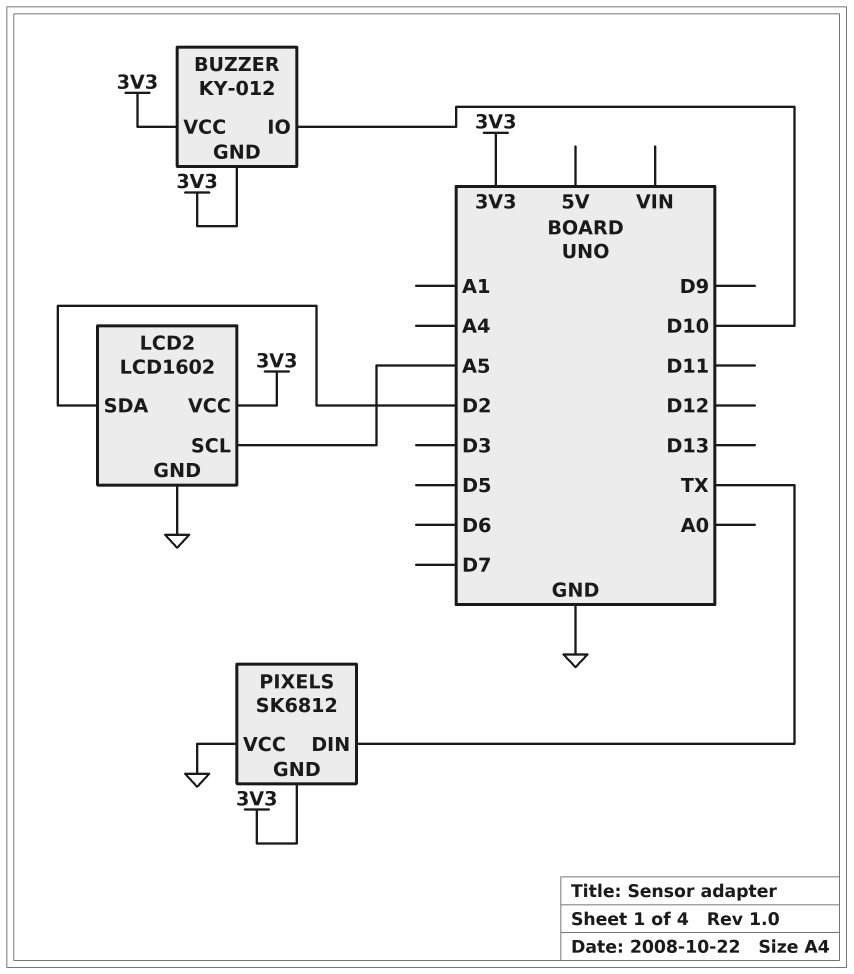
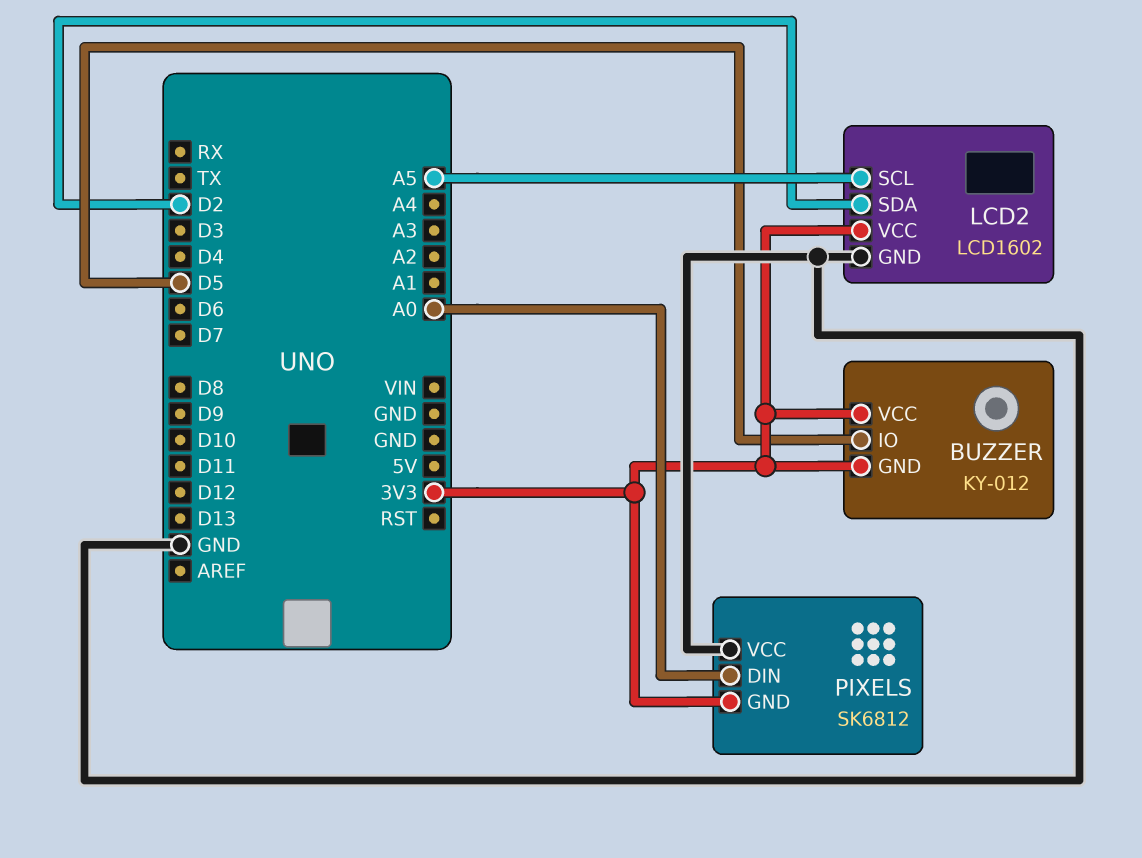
BUZZER pin IO: D10 -> D5
PIXELS pin DIN: TX -> A0

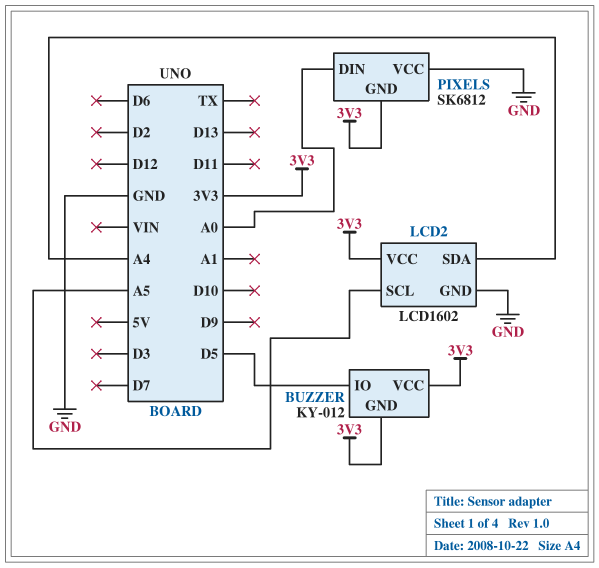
LCD2 pin SDA: D2 -> A4

